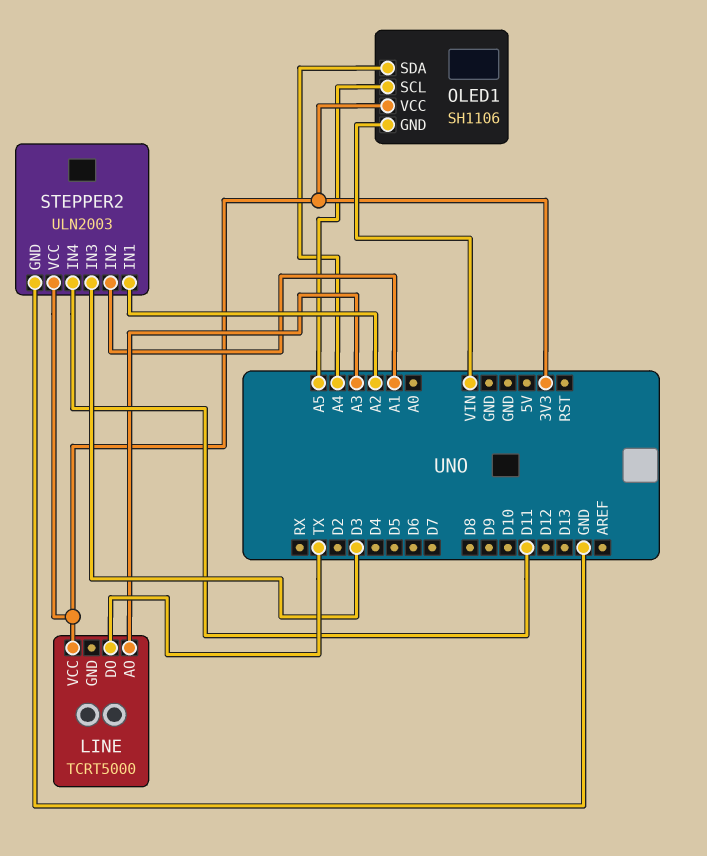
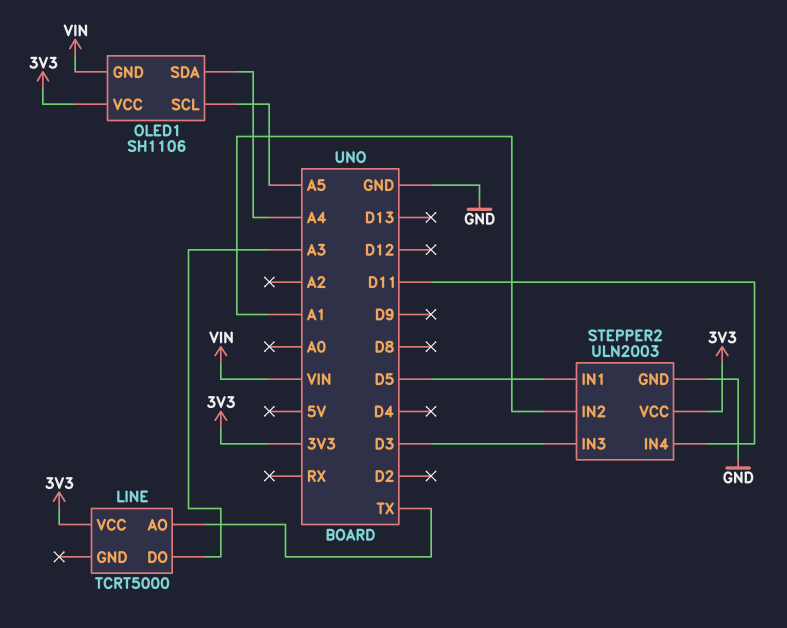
LINE pin AO: A3 -> TX
LINE pin DO: TX -> A3
STEPPER2 pin IN1: A2 -> D5

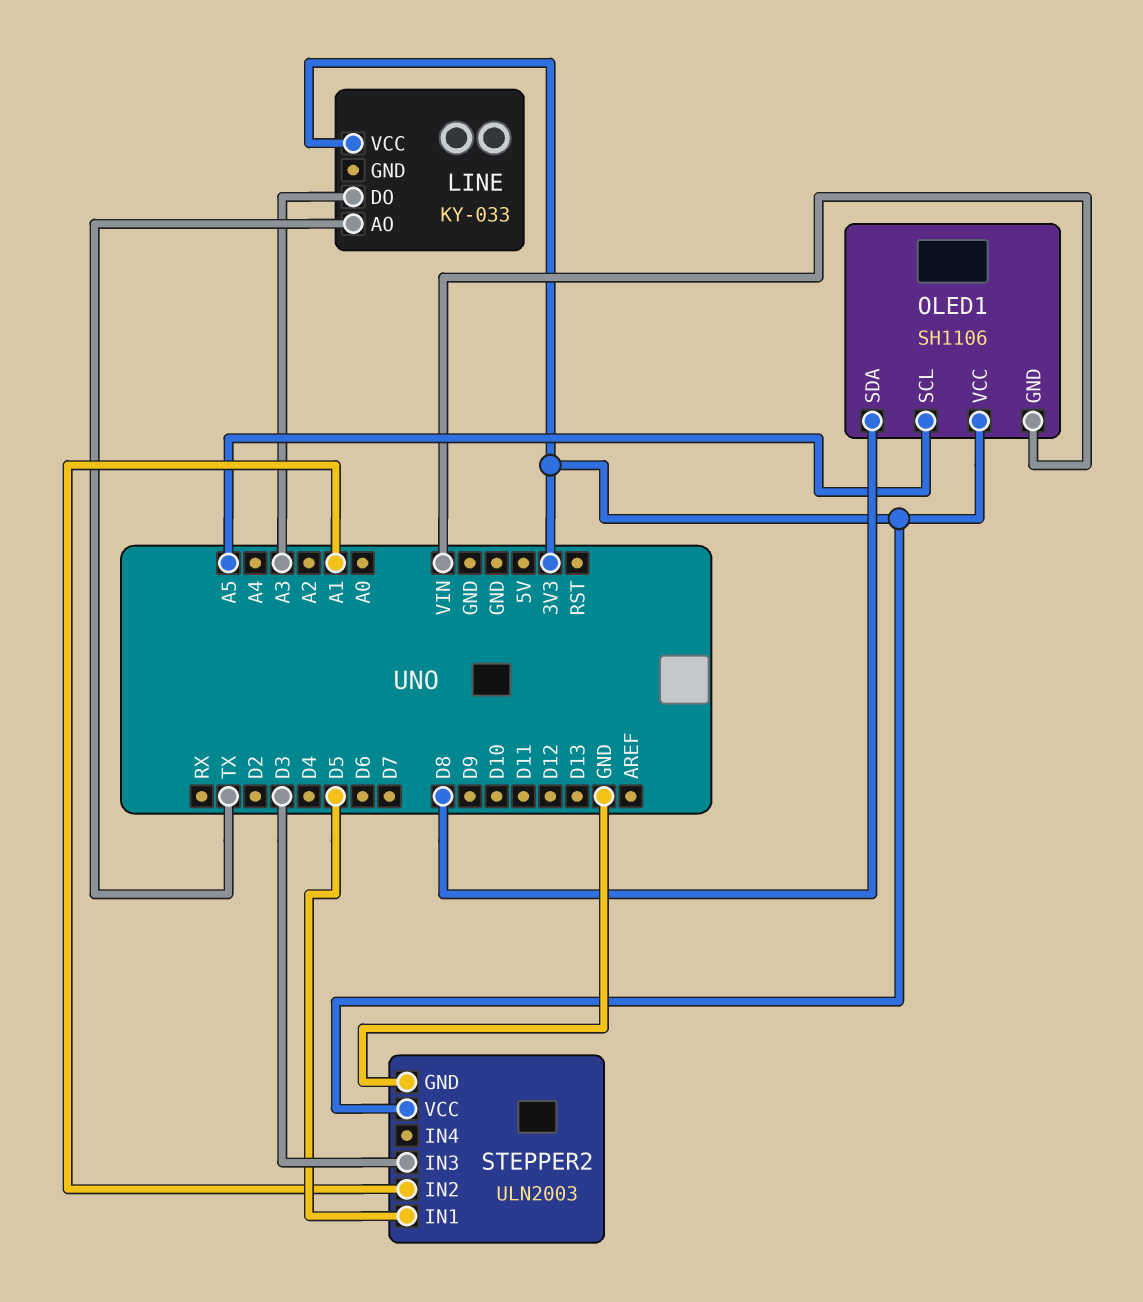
LINE: TCRT5000 -> KY-033
OLED1 pin SDA: A4 -> D8
STEPPER2 pin IN4: D11 -> none

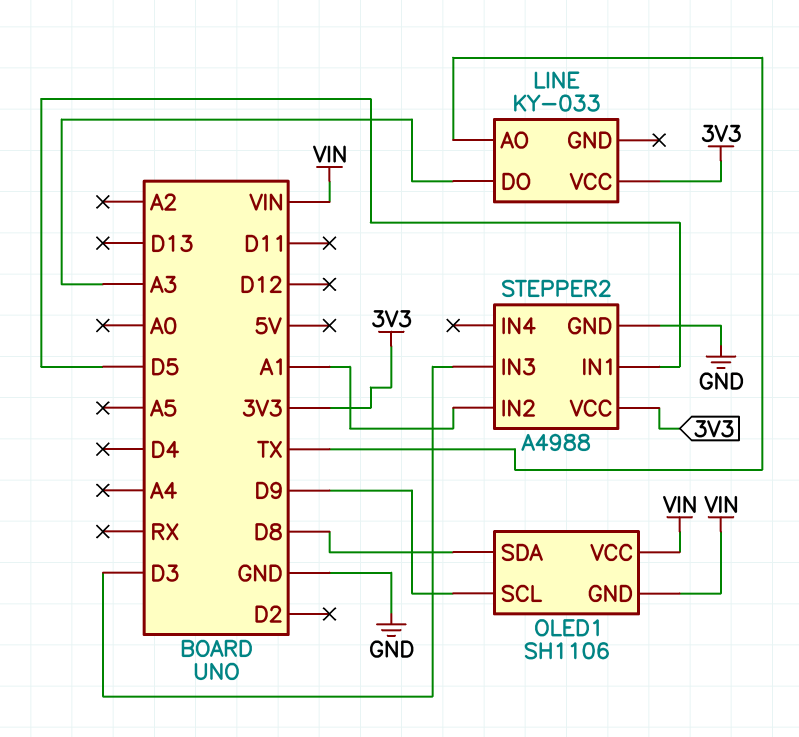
OLED1 pin SCL: A5 -> D9
OLED1 pin VCC: 3V3 -> VIN
STEPPER2: ULN2003 -> A4988

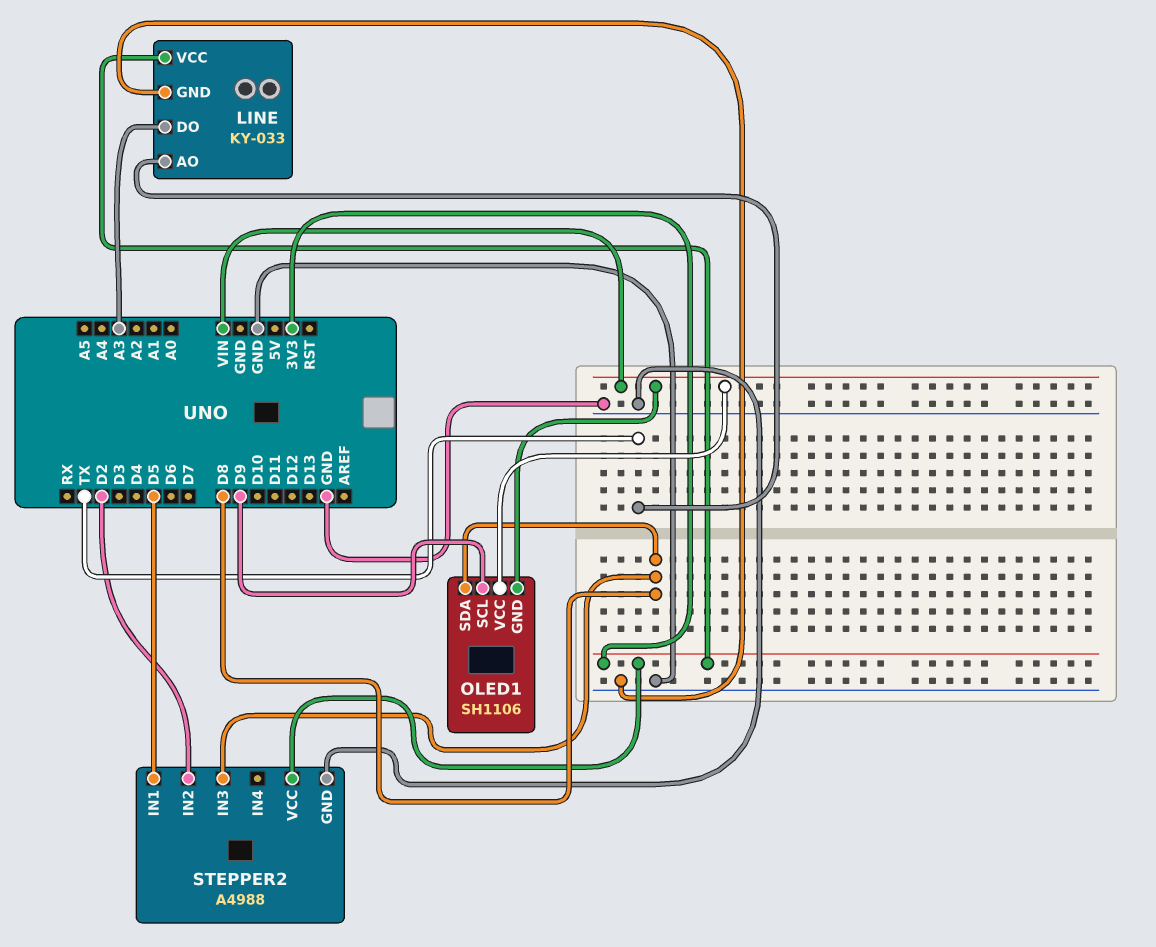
LINE pin GND: none -> GND
STEPPER2 pin IN2: A1 -> D2
STEPPER2 pin IN3: D3 -> D8

